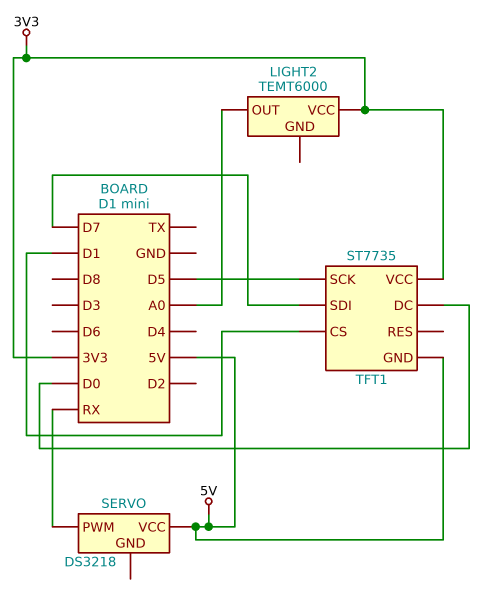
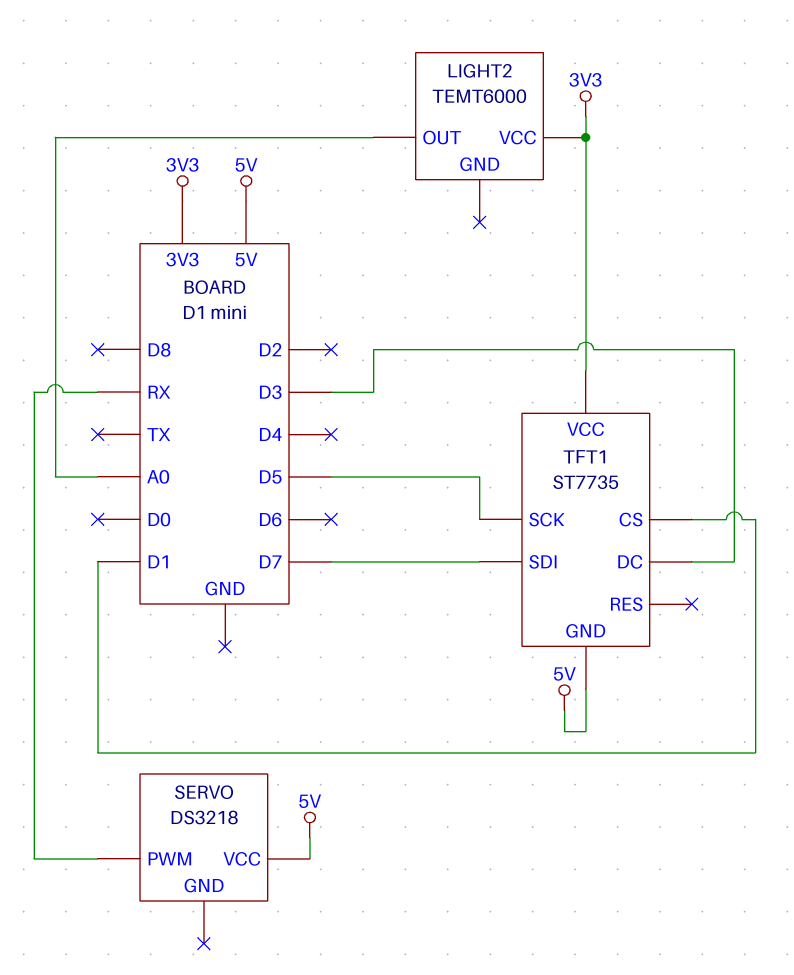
TFT1 pin DC: D0 -> D3

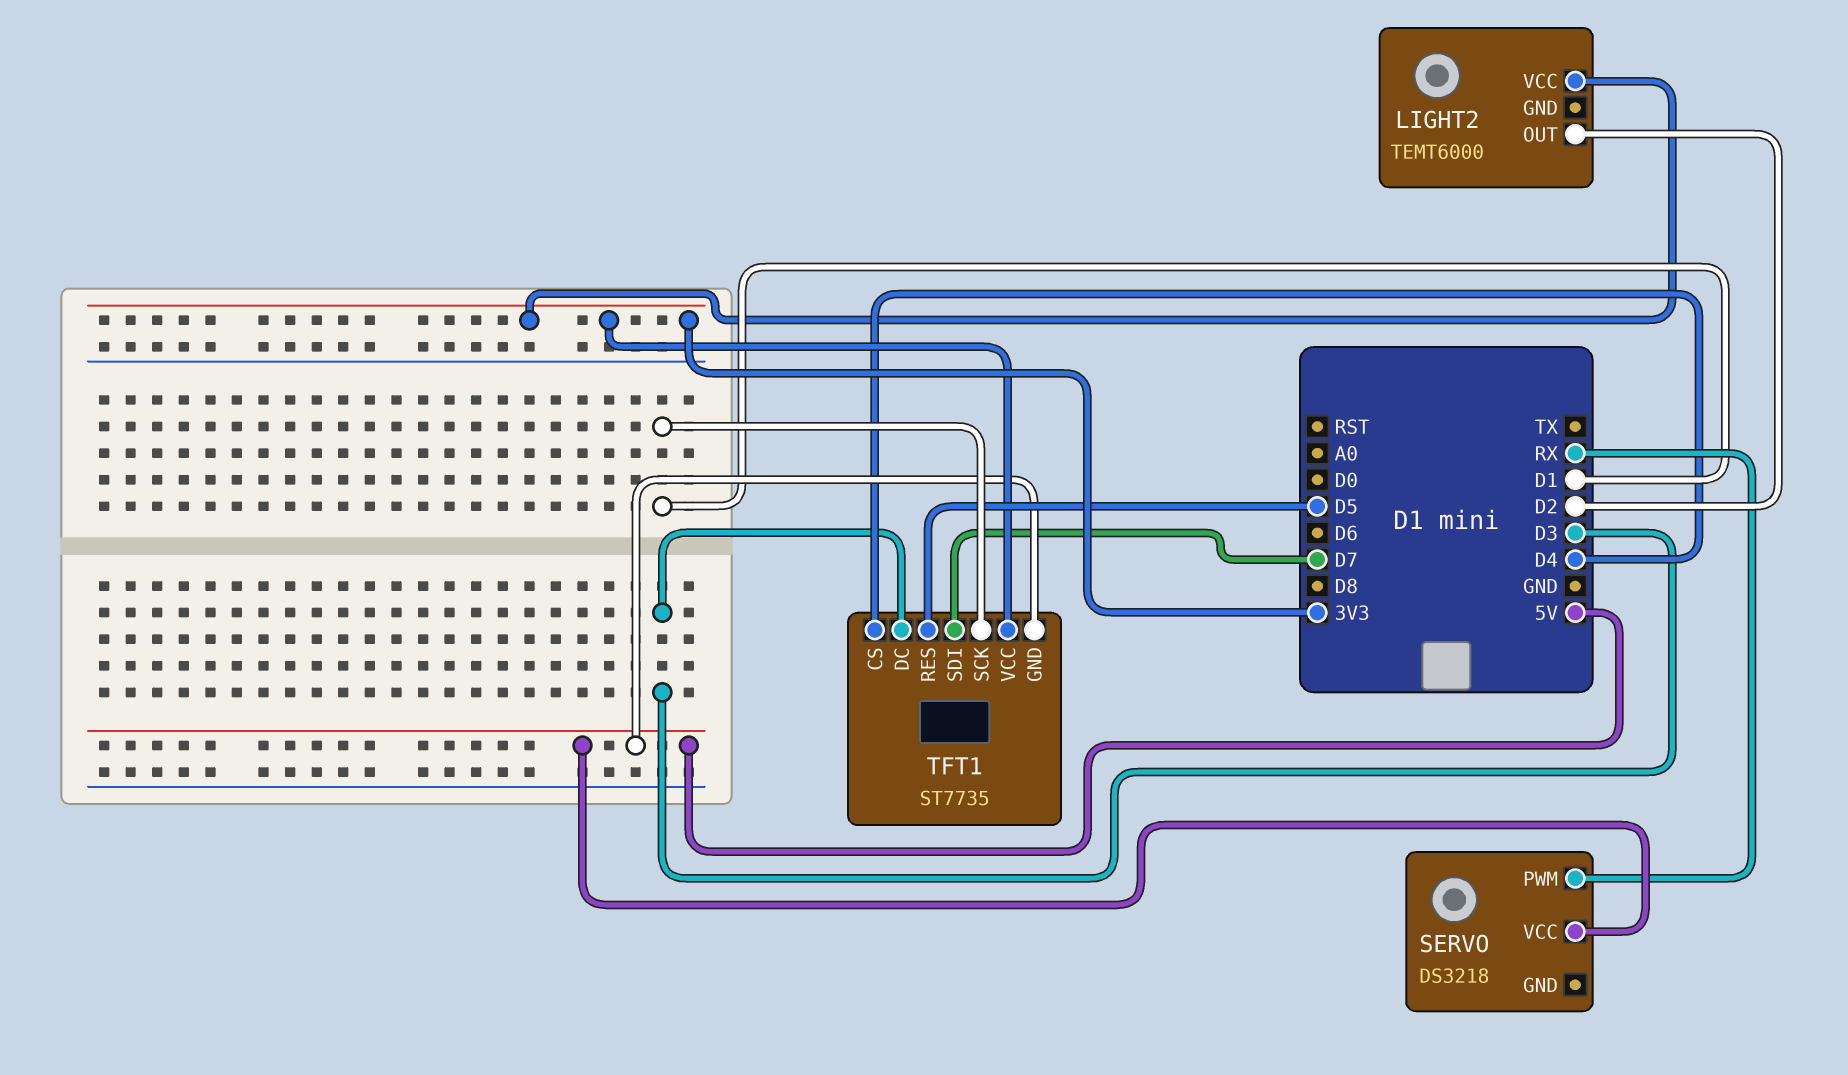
LIGHT2 pin OUT: A0 -> D2
TFT1 pin CS: D1 -> D4
TFT1 pin RES: none -> D5
TFT1 pin SCK: D5 -> D1

